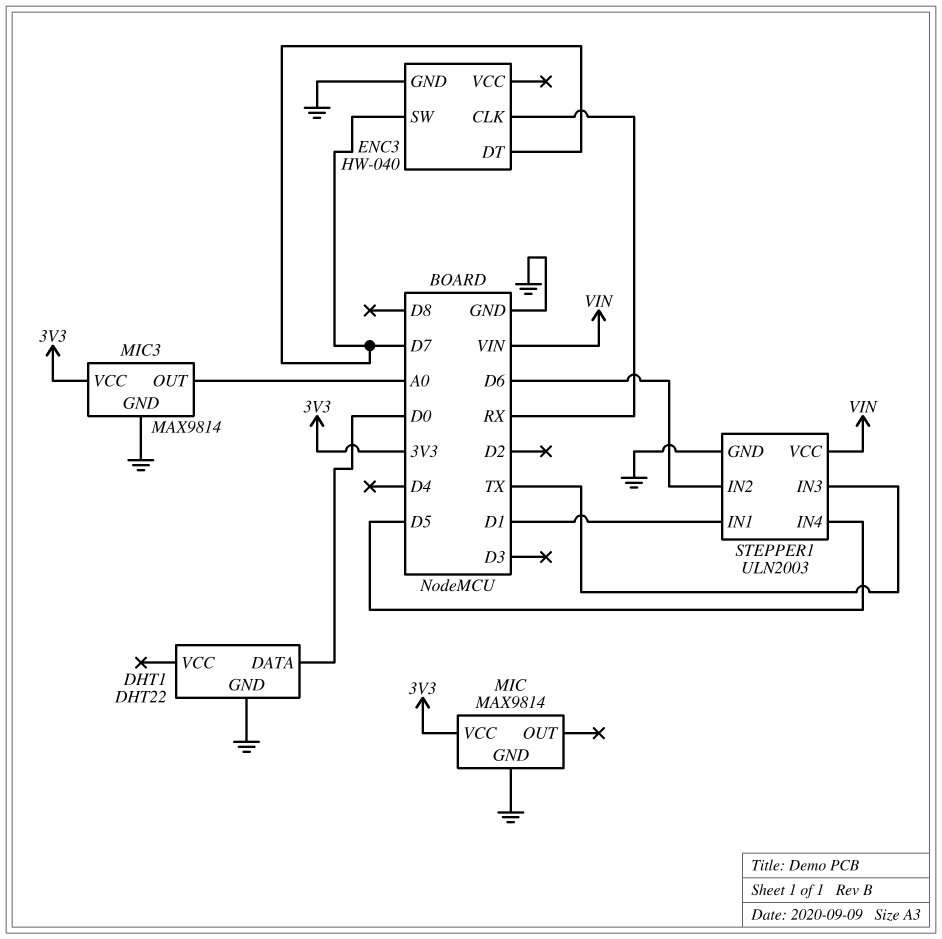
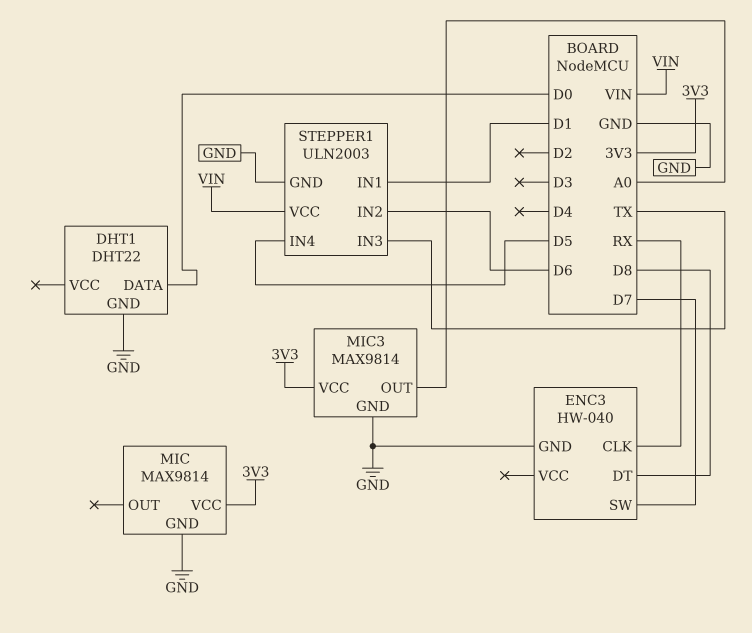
ENC3 pin DT: D7 -> D8

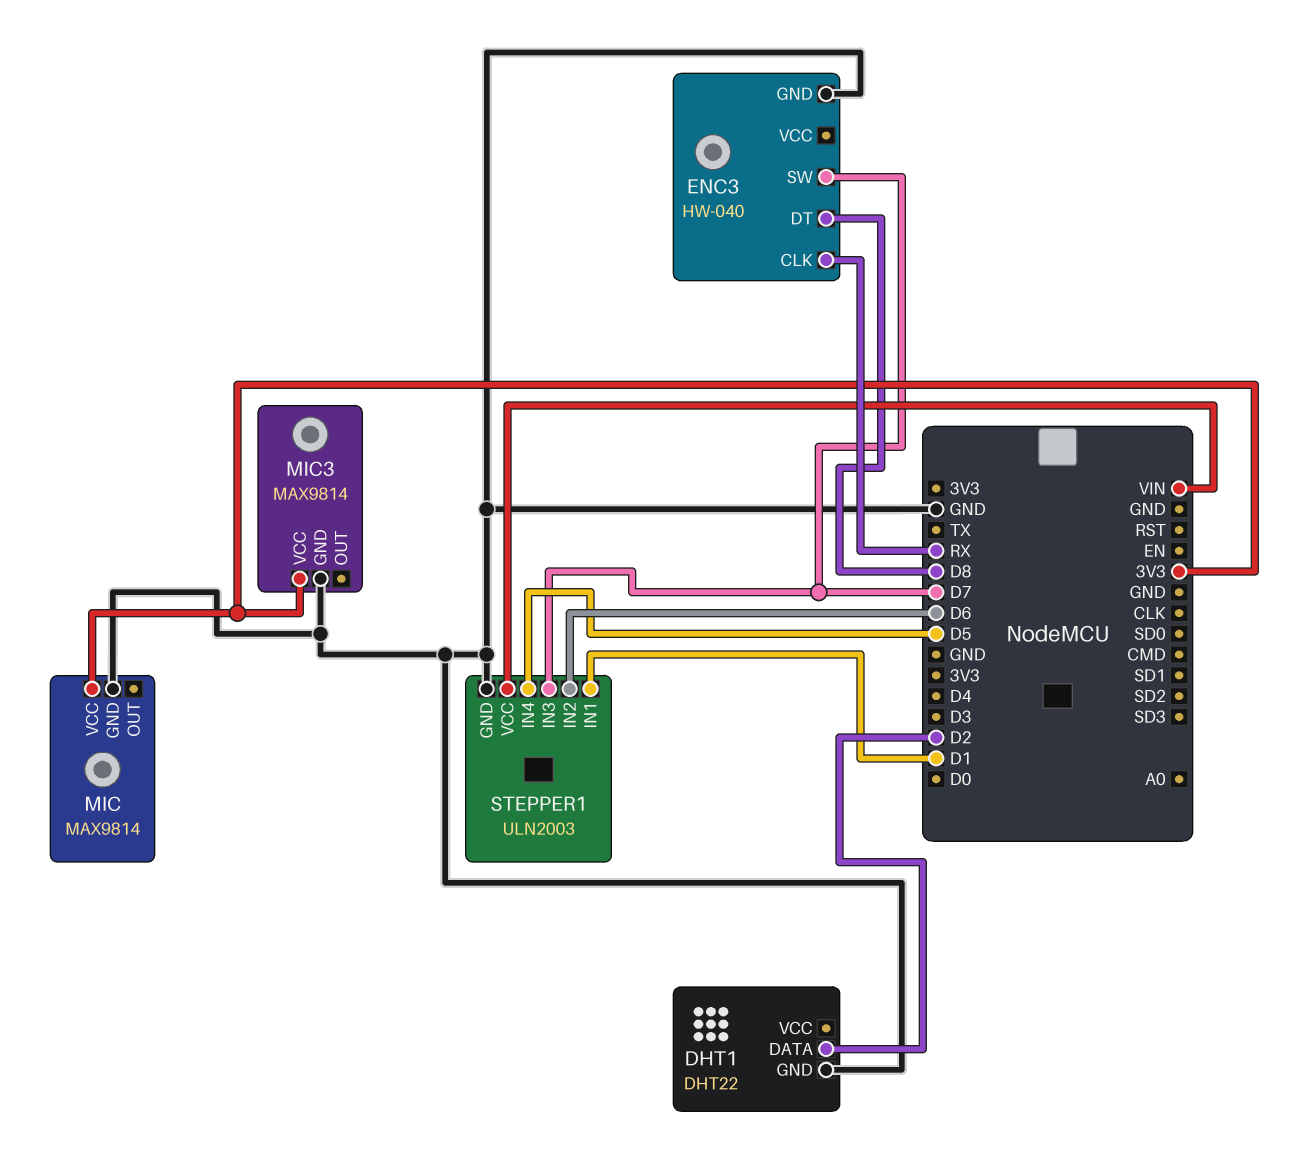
DHT1 pin DATA: D0 -> D2
MIC3 pin OUT: A0 -> none
STEPPER1 pin IN3: TX -> D7

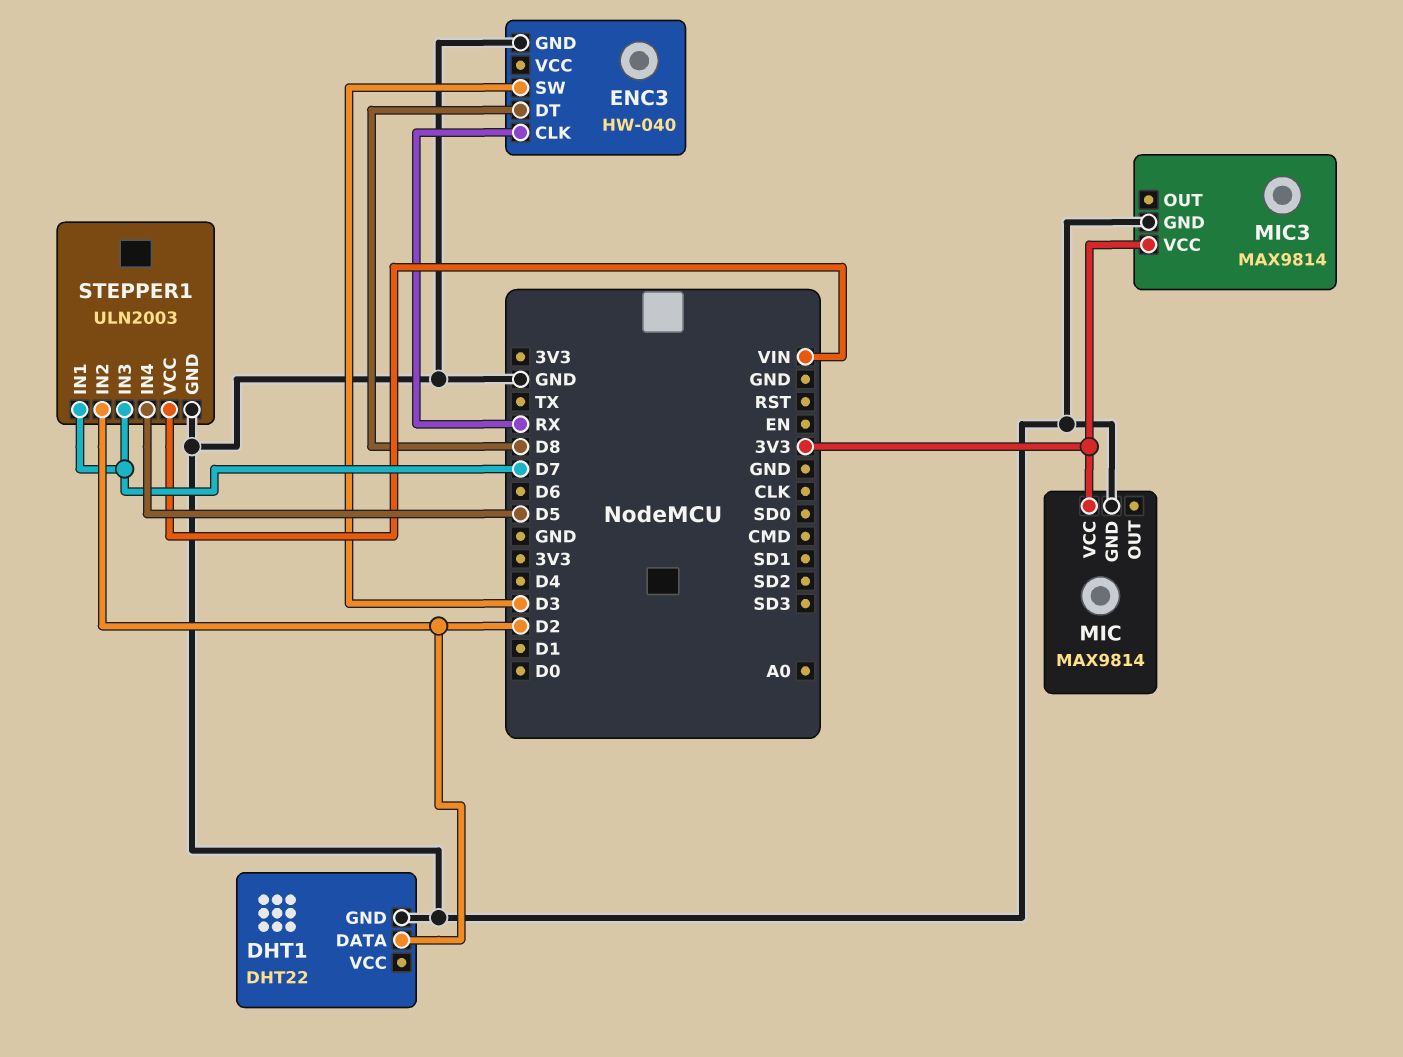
ENC3 pin SW: D7 -> D3
STEPPER1 pin IN1: D1 -> D7
STEPPER1 pin IN2: D6 -> D2

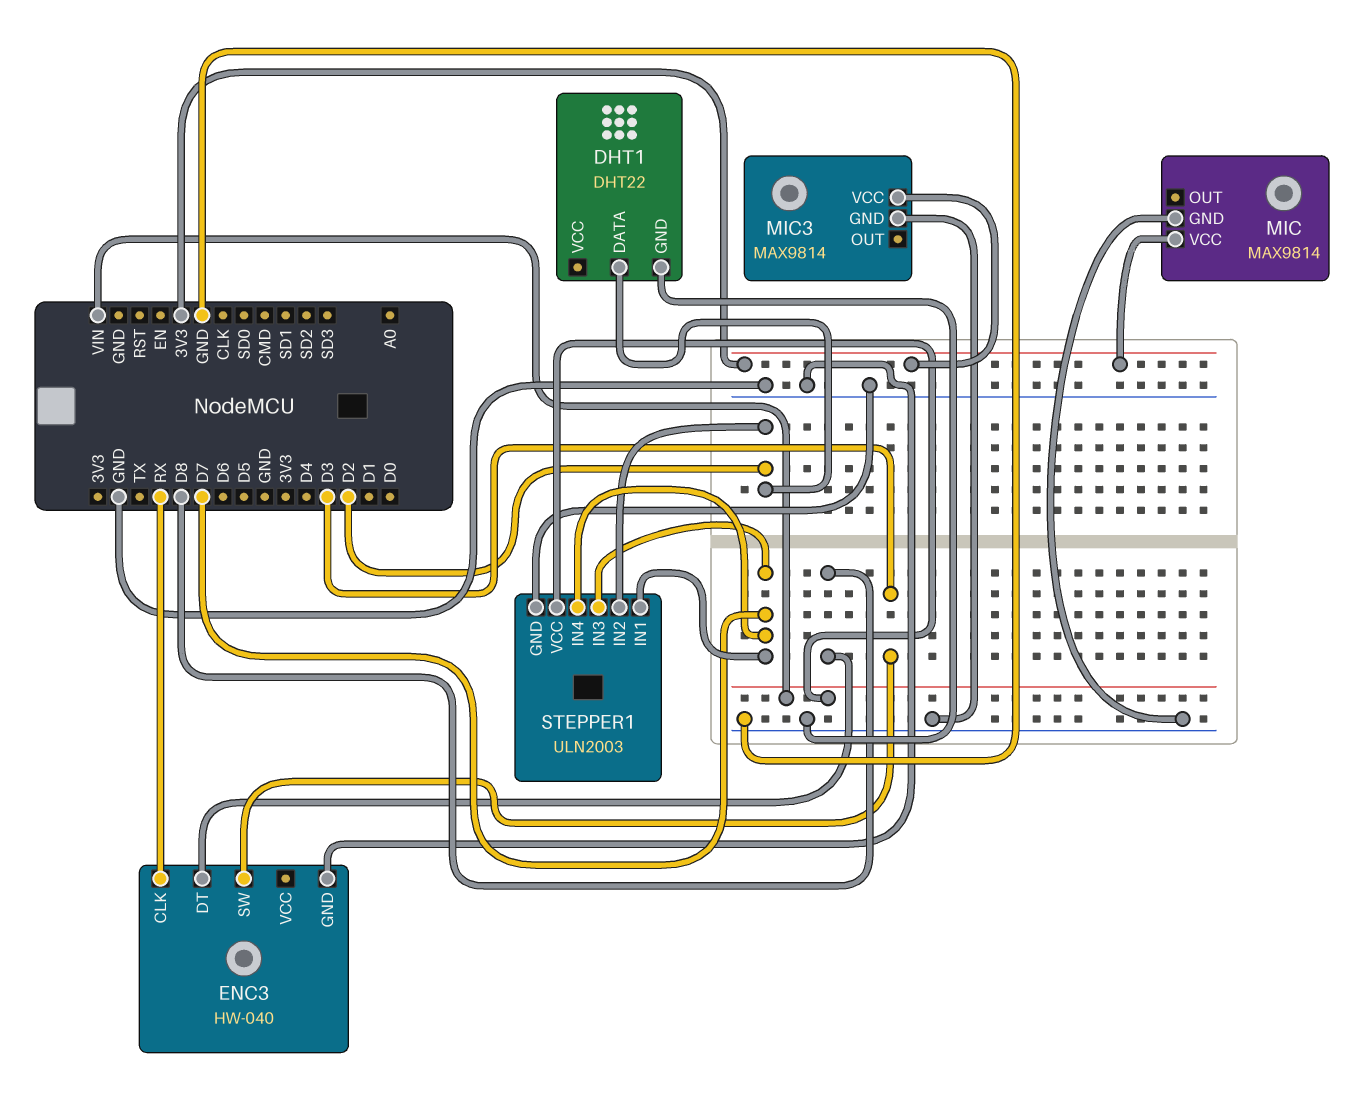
STEPPER1 pin IN4: D5 -> D7

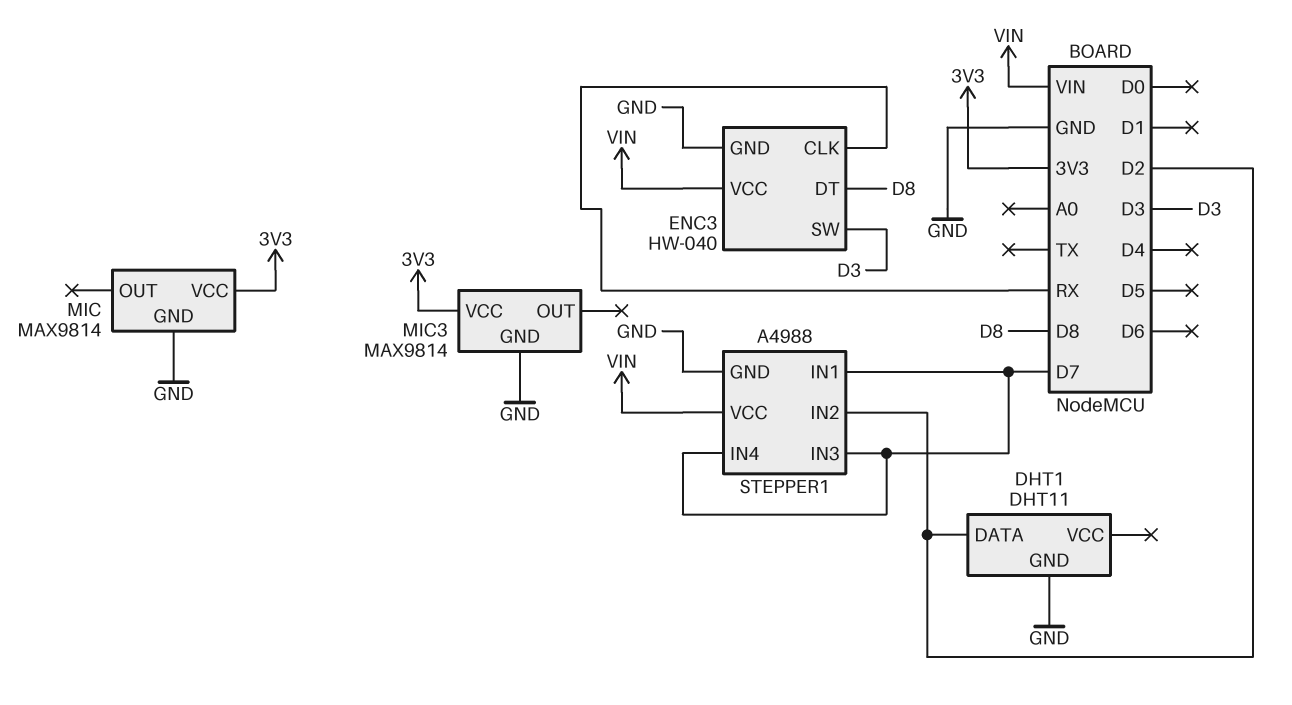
DHT1: DHT22 -> DHT11
ENC3 pin VCC: none -> VIN
STEPPER1: ULN2003 -> A4988

